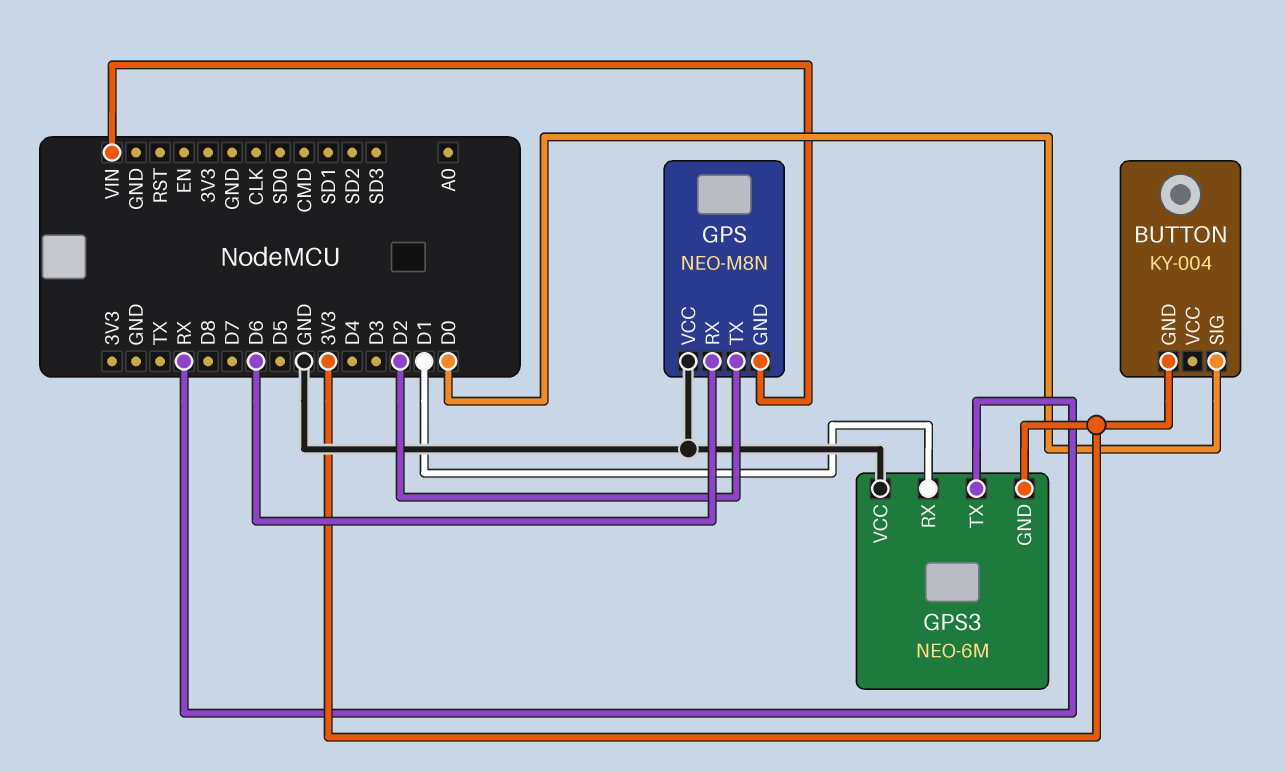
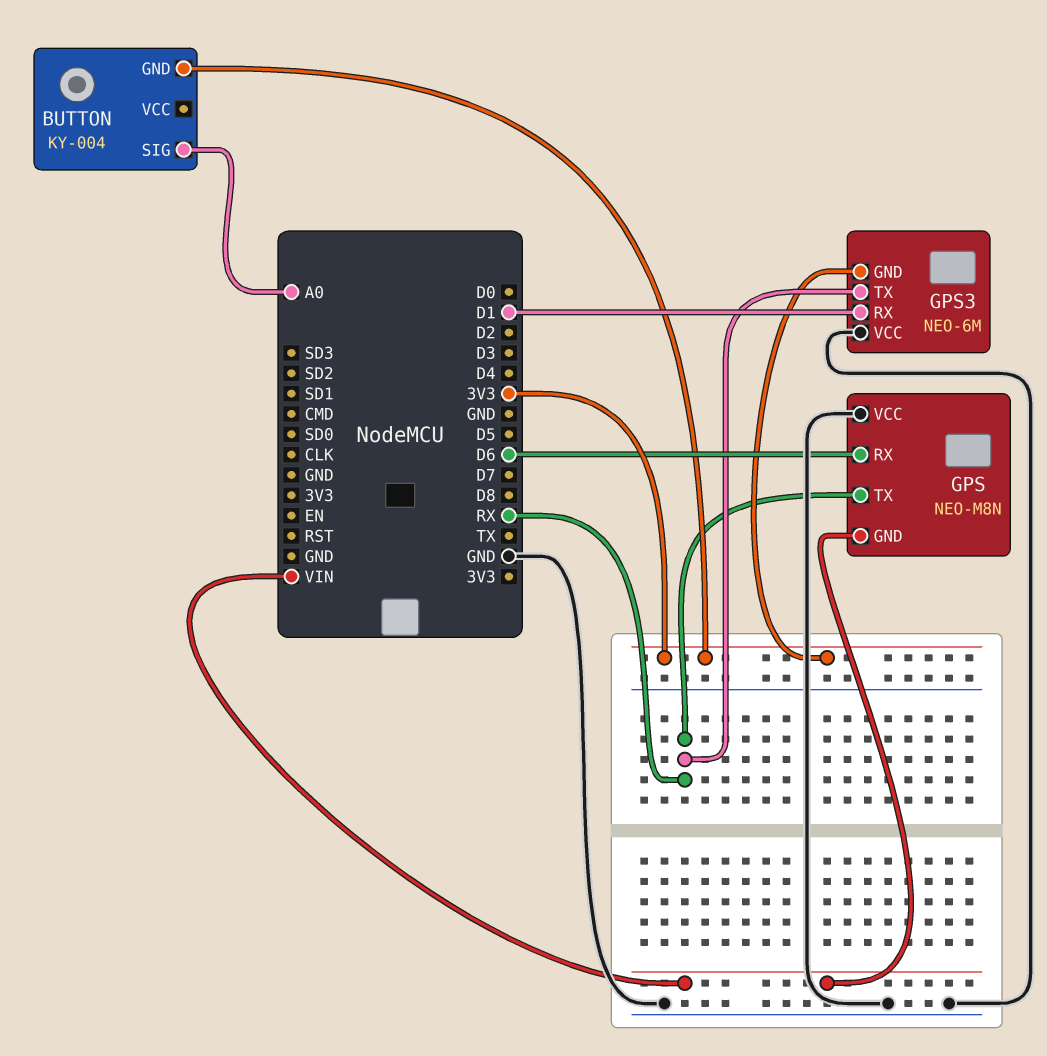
BUTTON pin SIG: D0 -> A0
GPS pin TX: D2 -> RX

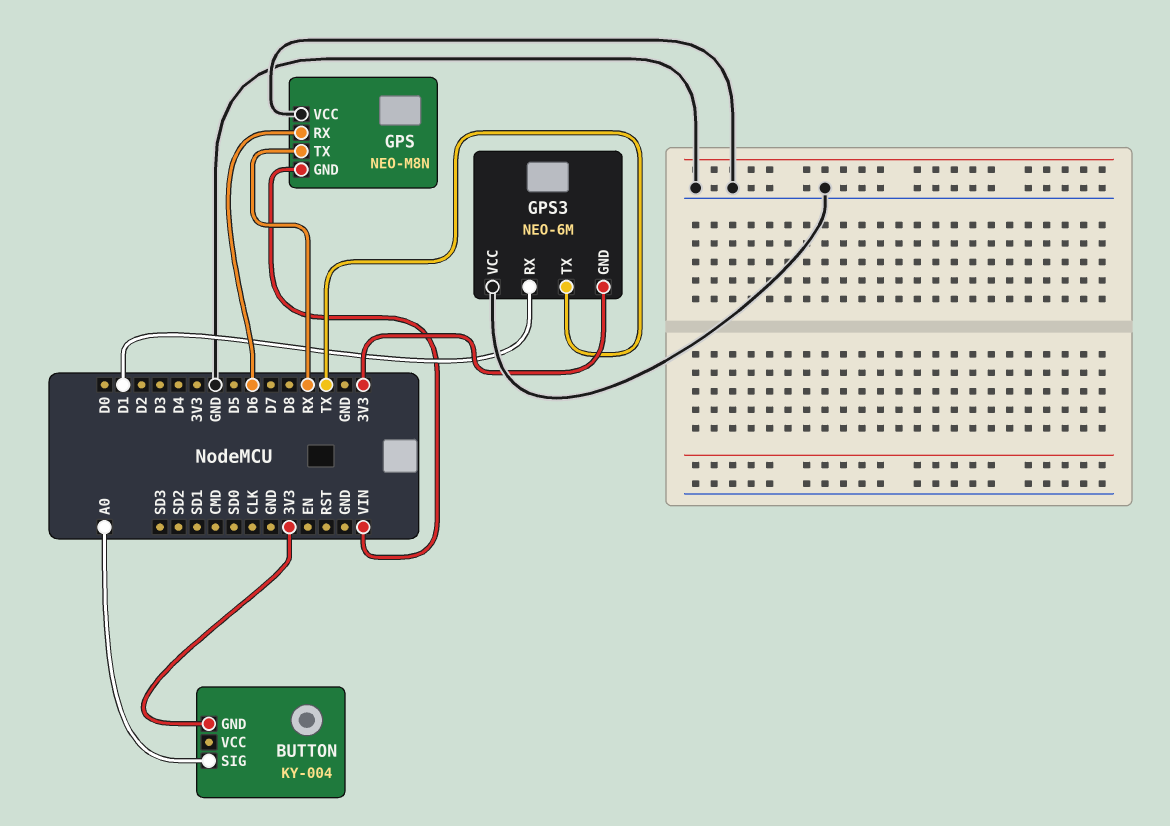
GPS3 pin TX: RX -> TX

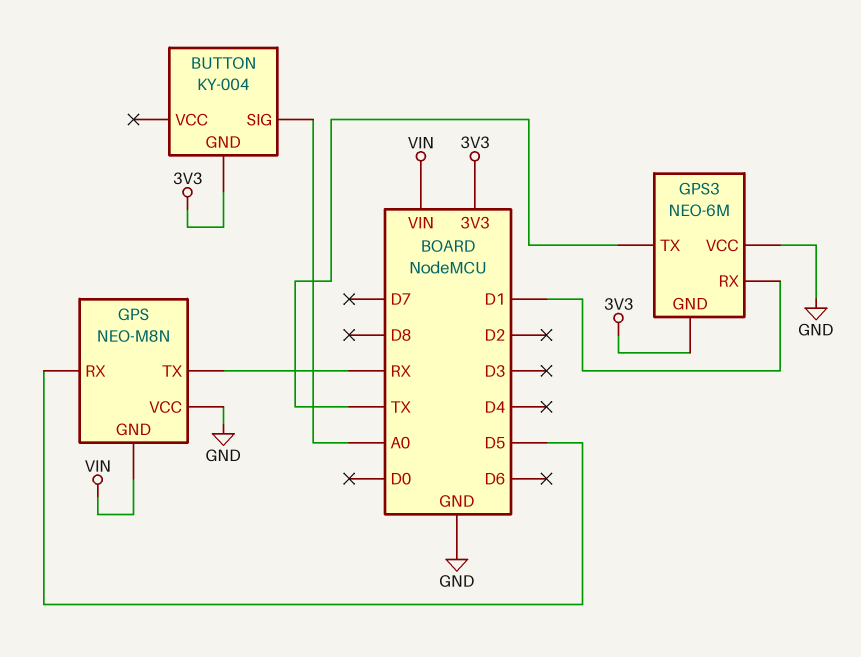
GPS pin RX: D6 -> D5

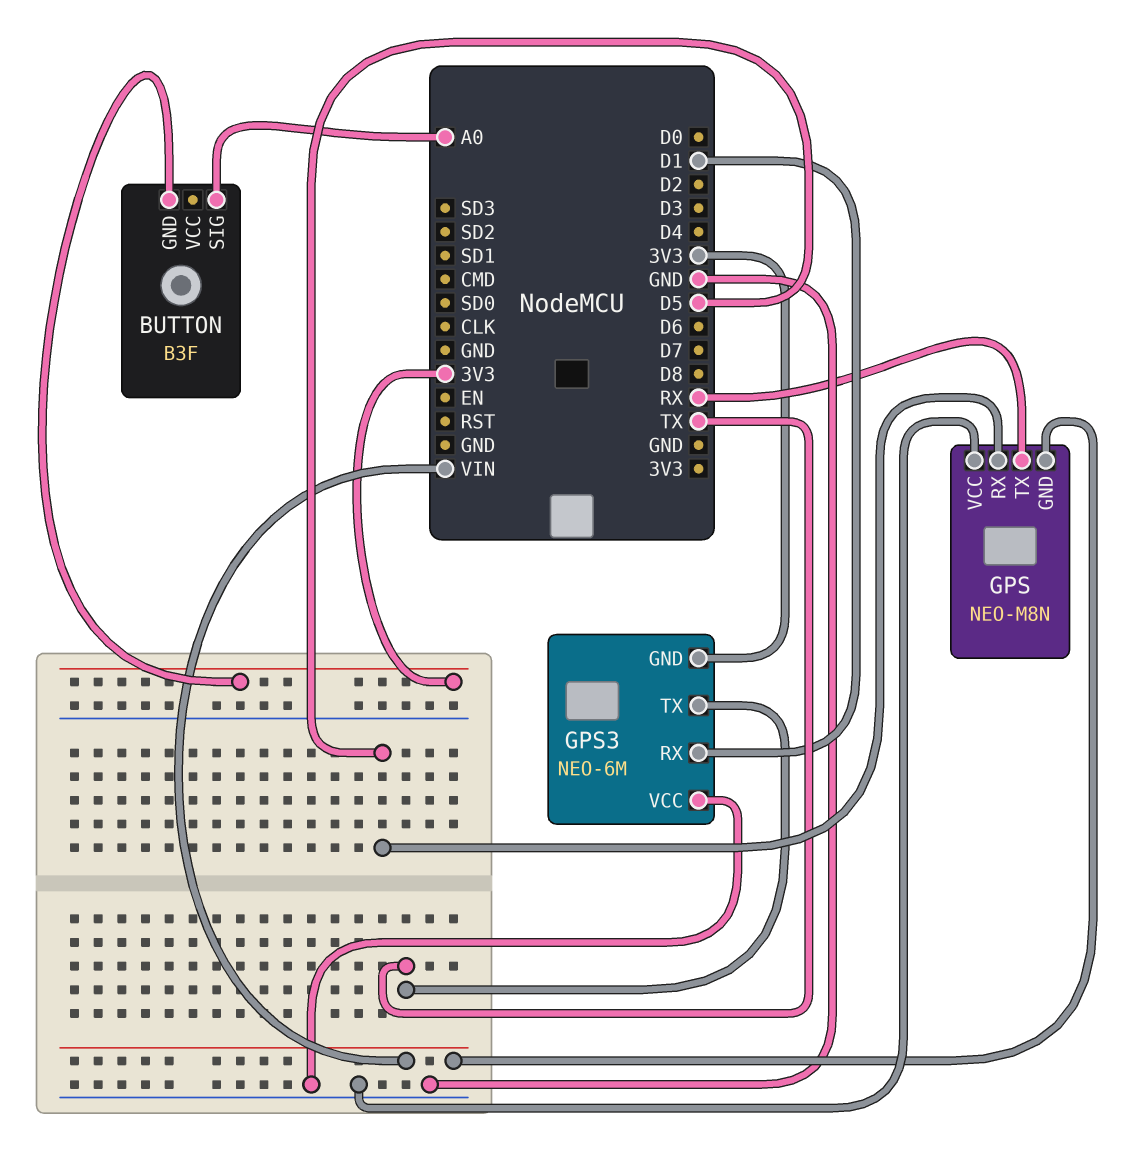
BUTTON: KY-004 -> B3F

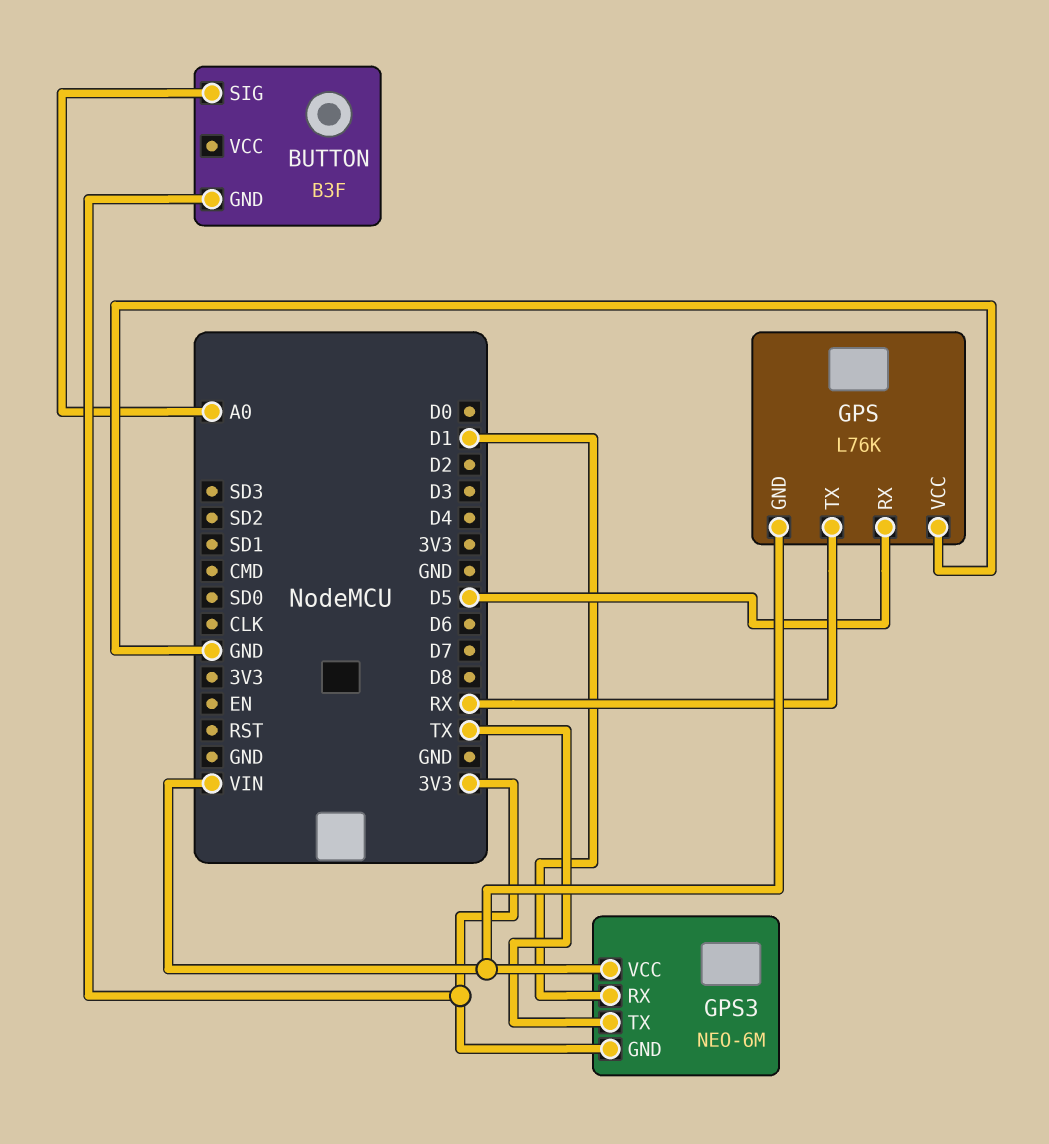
GPS: NEO-M8N -> L76K
GPS3 pin VCC: GND -> VIN

